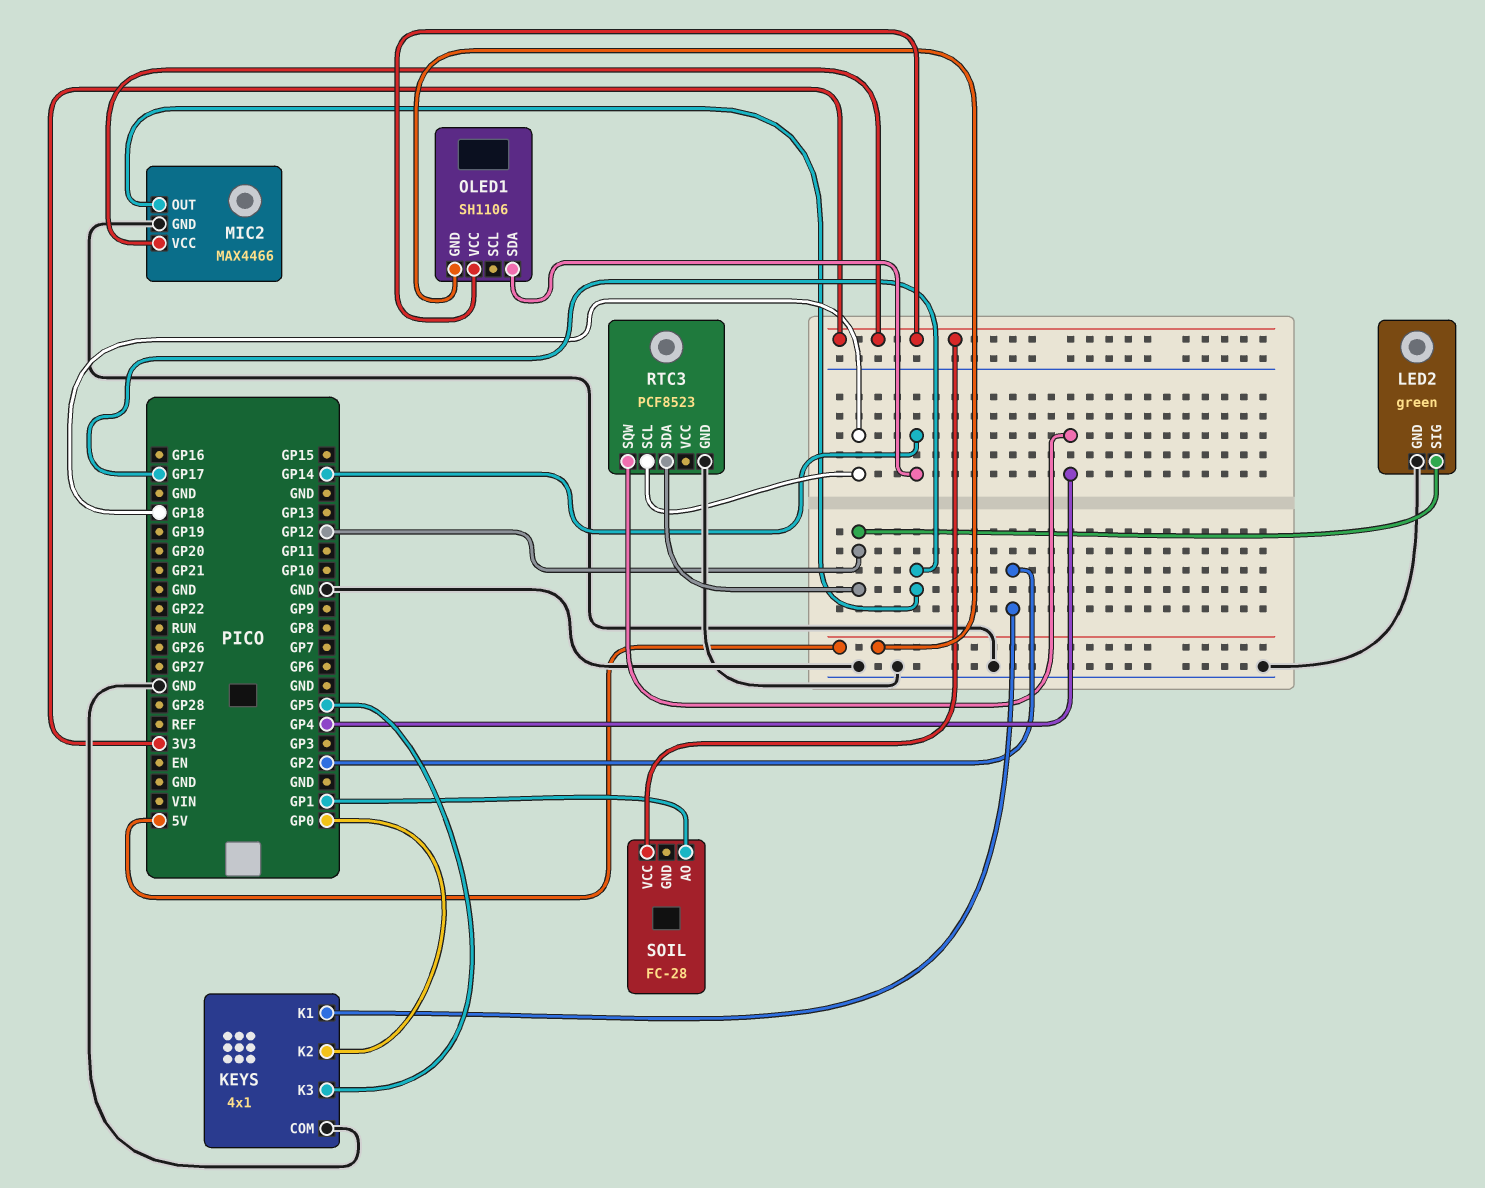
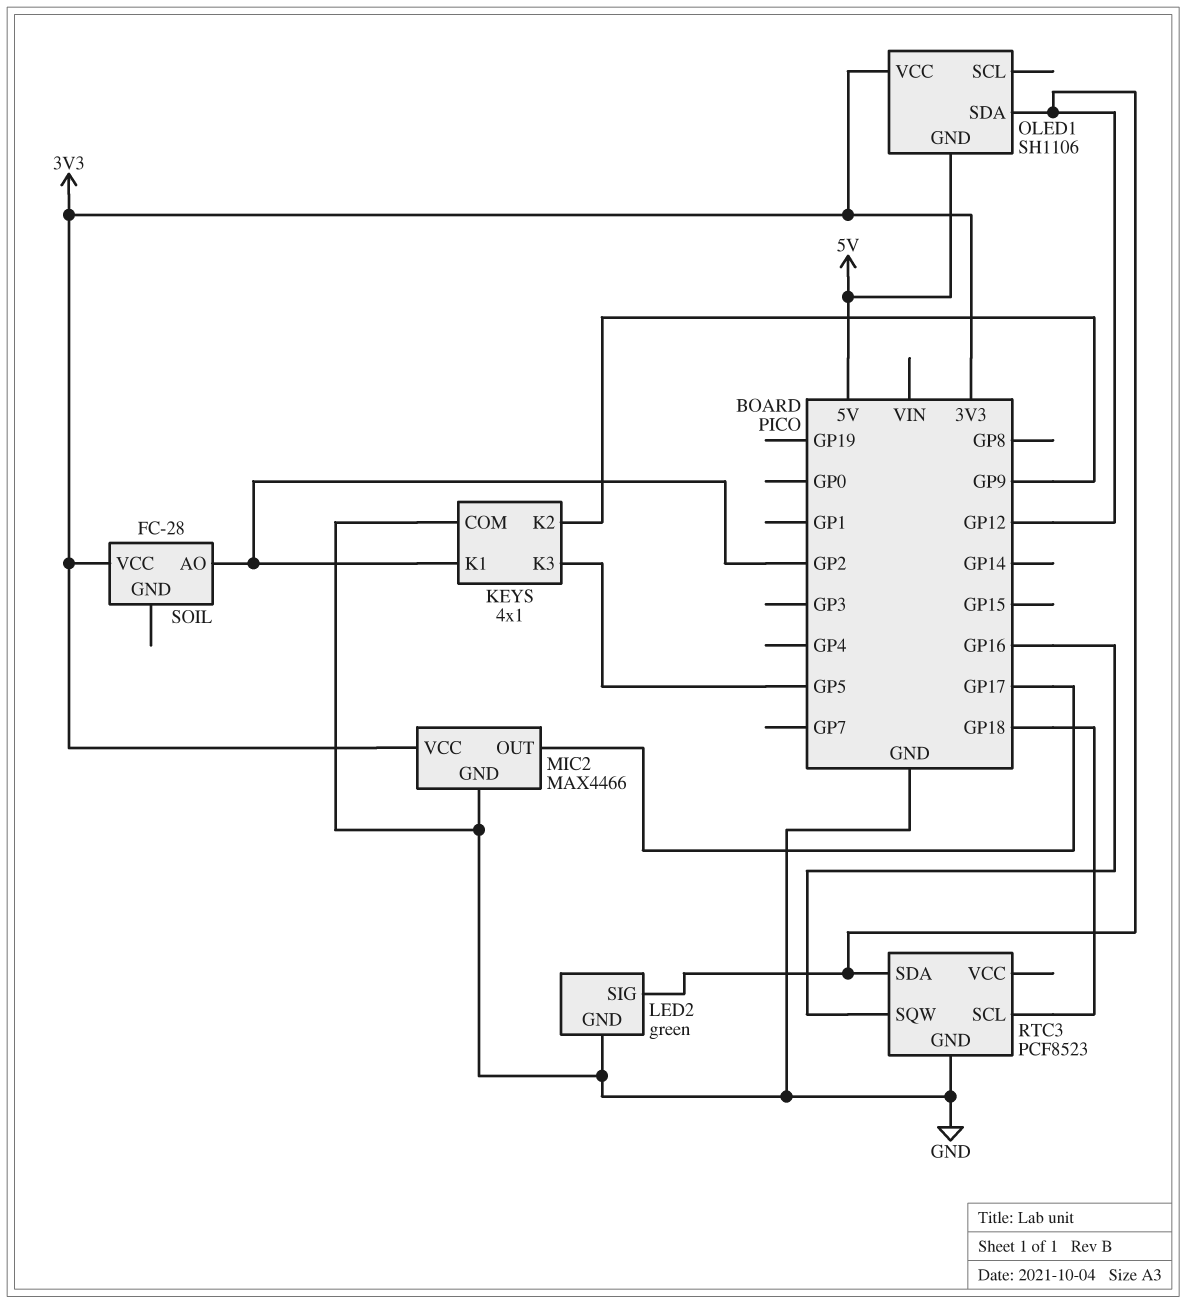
KEYS pin K2: GP0 -> GP9
OLED1 pin SDA: GP14 -> GP12
RTC3 pin SQW: GP4 -> GP16
SOIL pin AO: GP1 -> GP2

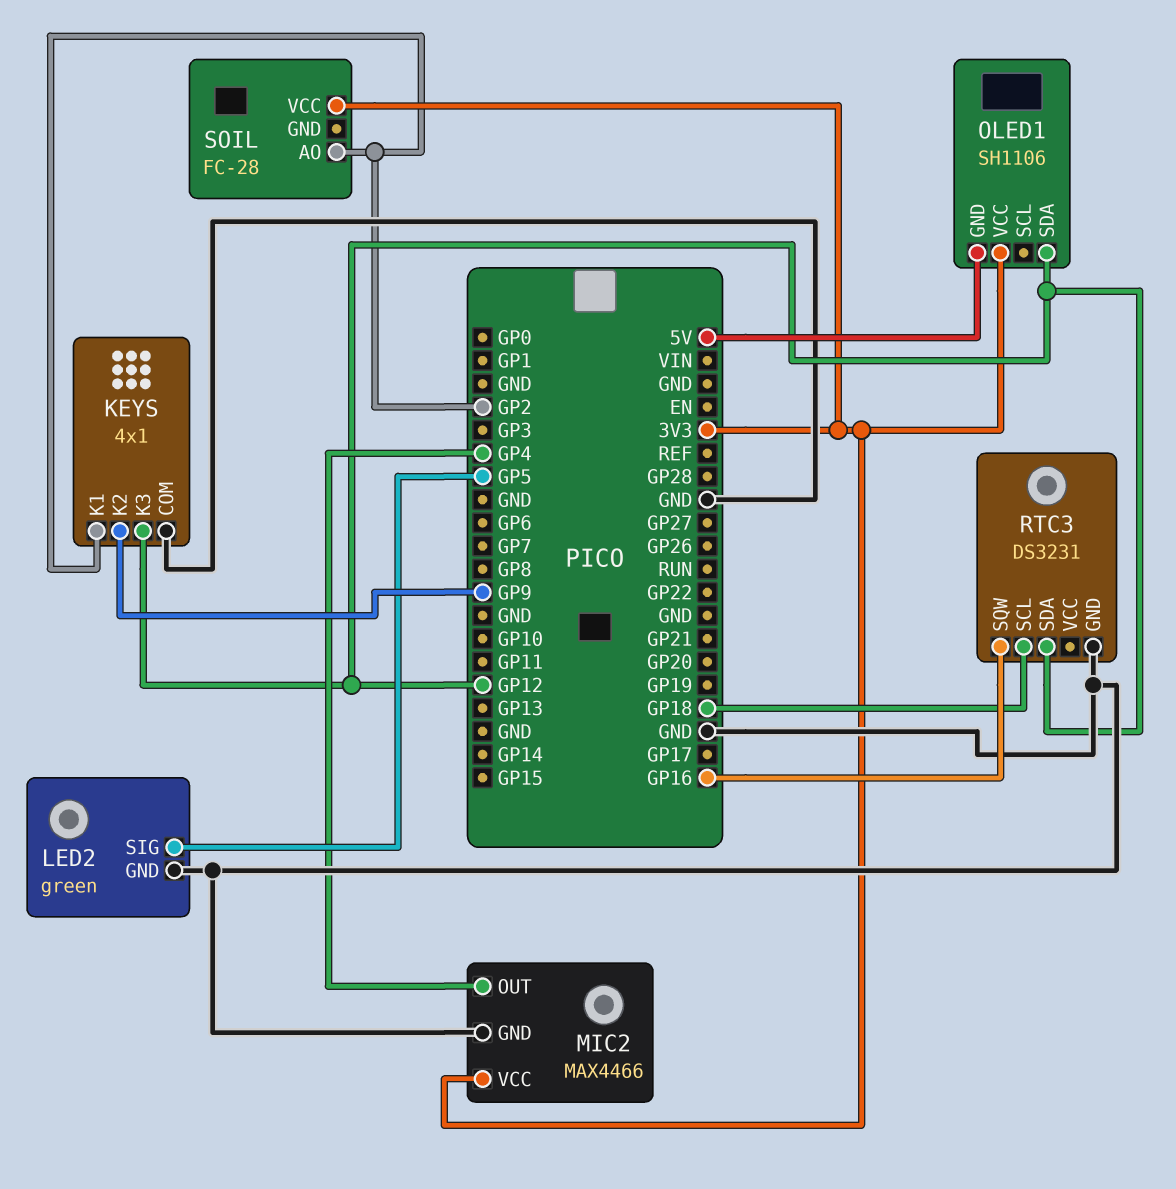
KEYS pin K3: GP5 -> GP12
LED2 pin SIG: GP12 -> GP5
MIC2 pin OUT: GP17 -> GP4
RTC3: PCF8523 -> DS3231

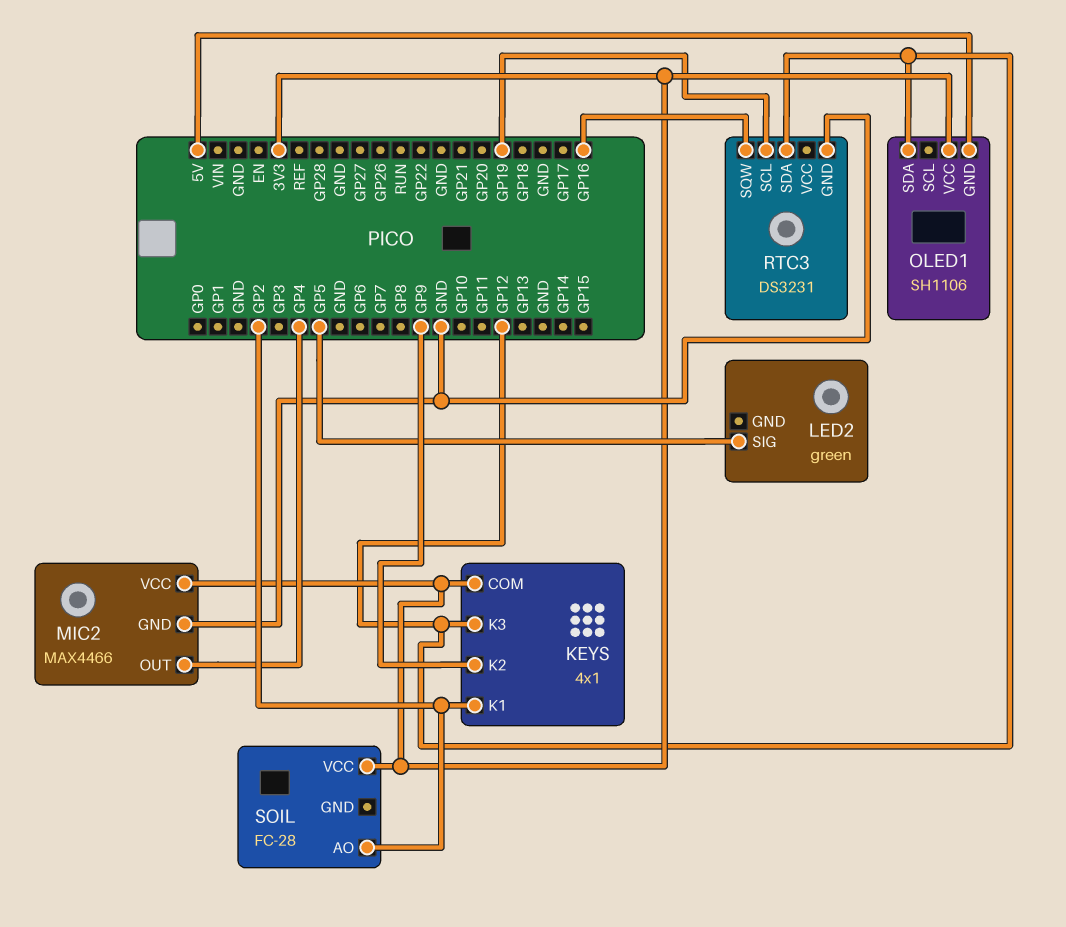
KEYS pin COM: GND -> 3V3
LED2 pin GND: GND -> none
RTC3 pin SCL: GP18 -> GP19

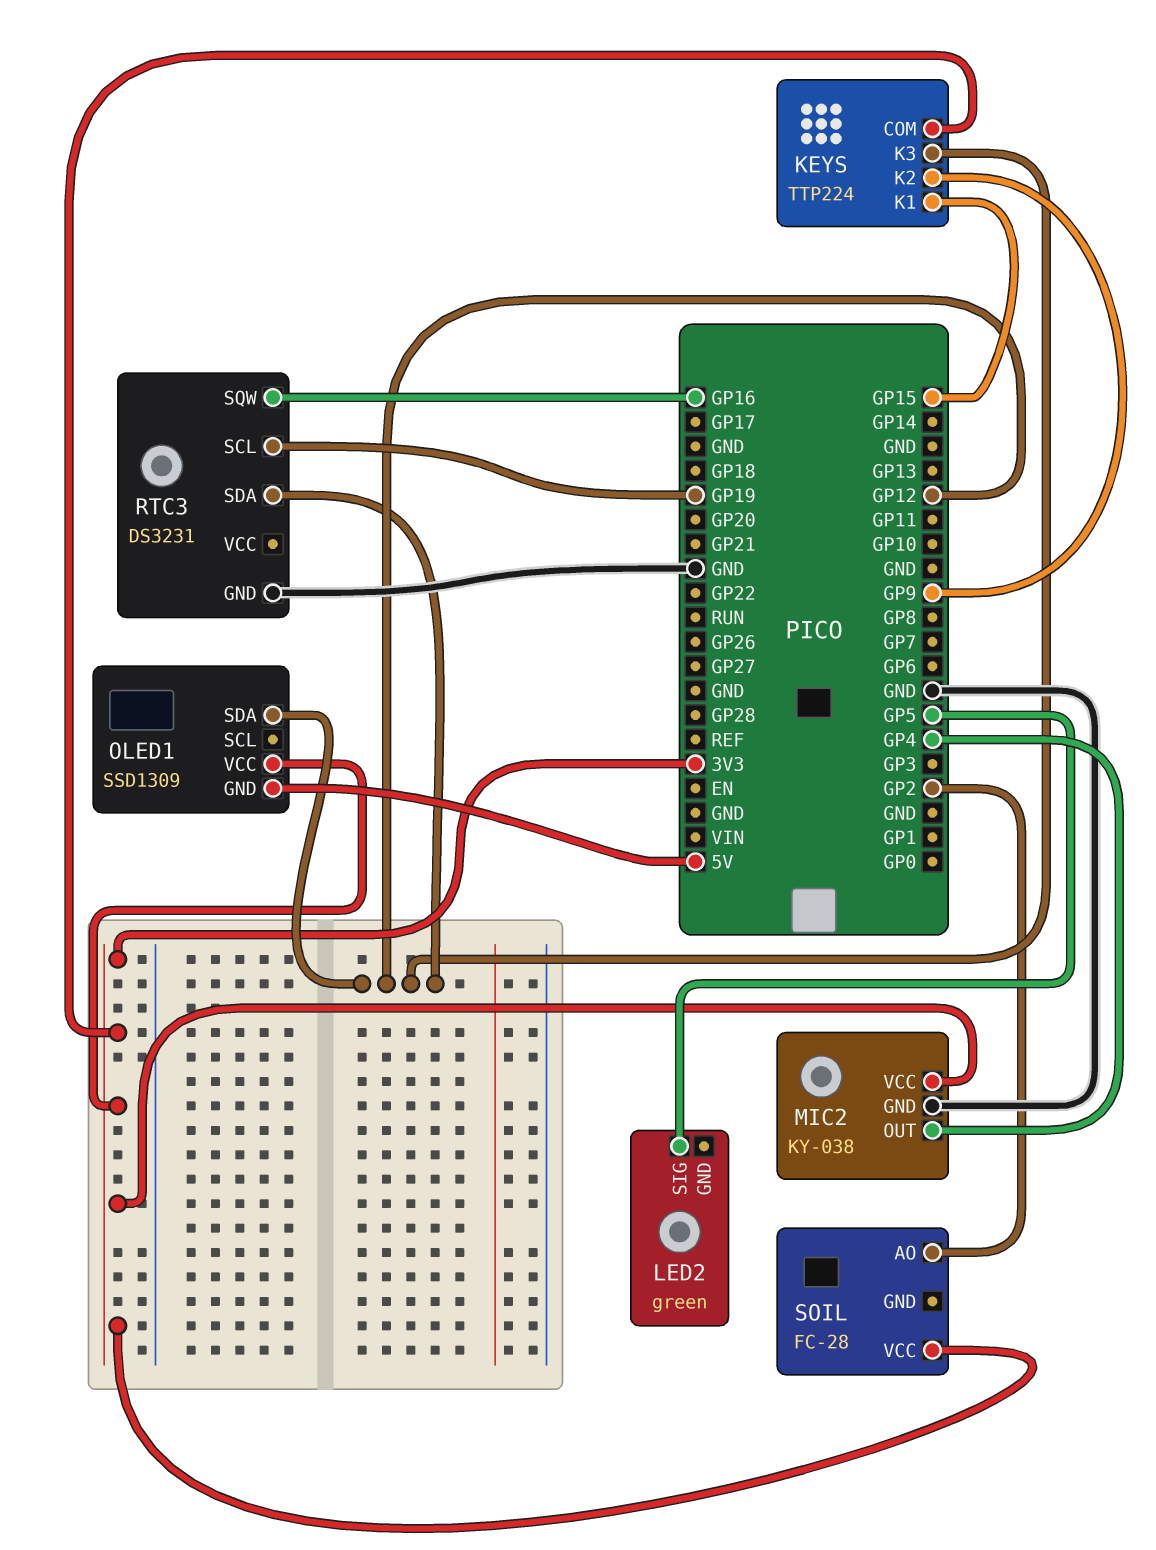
KEYS: 4x1 -> TTP224
KEYS pin K1: GP2 -> GP15
MIC2: MAX4466 -> KY-038
OLED1: SH1106 -> SSD1309

